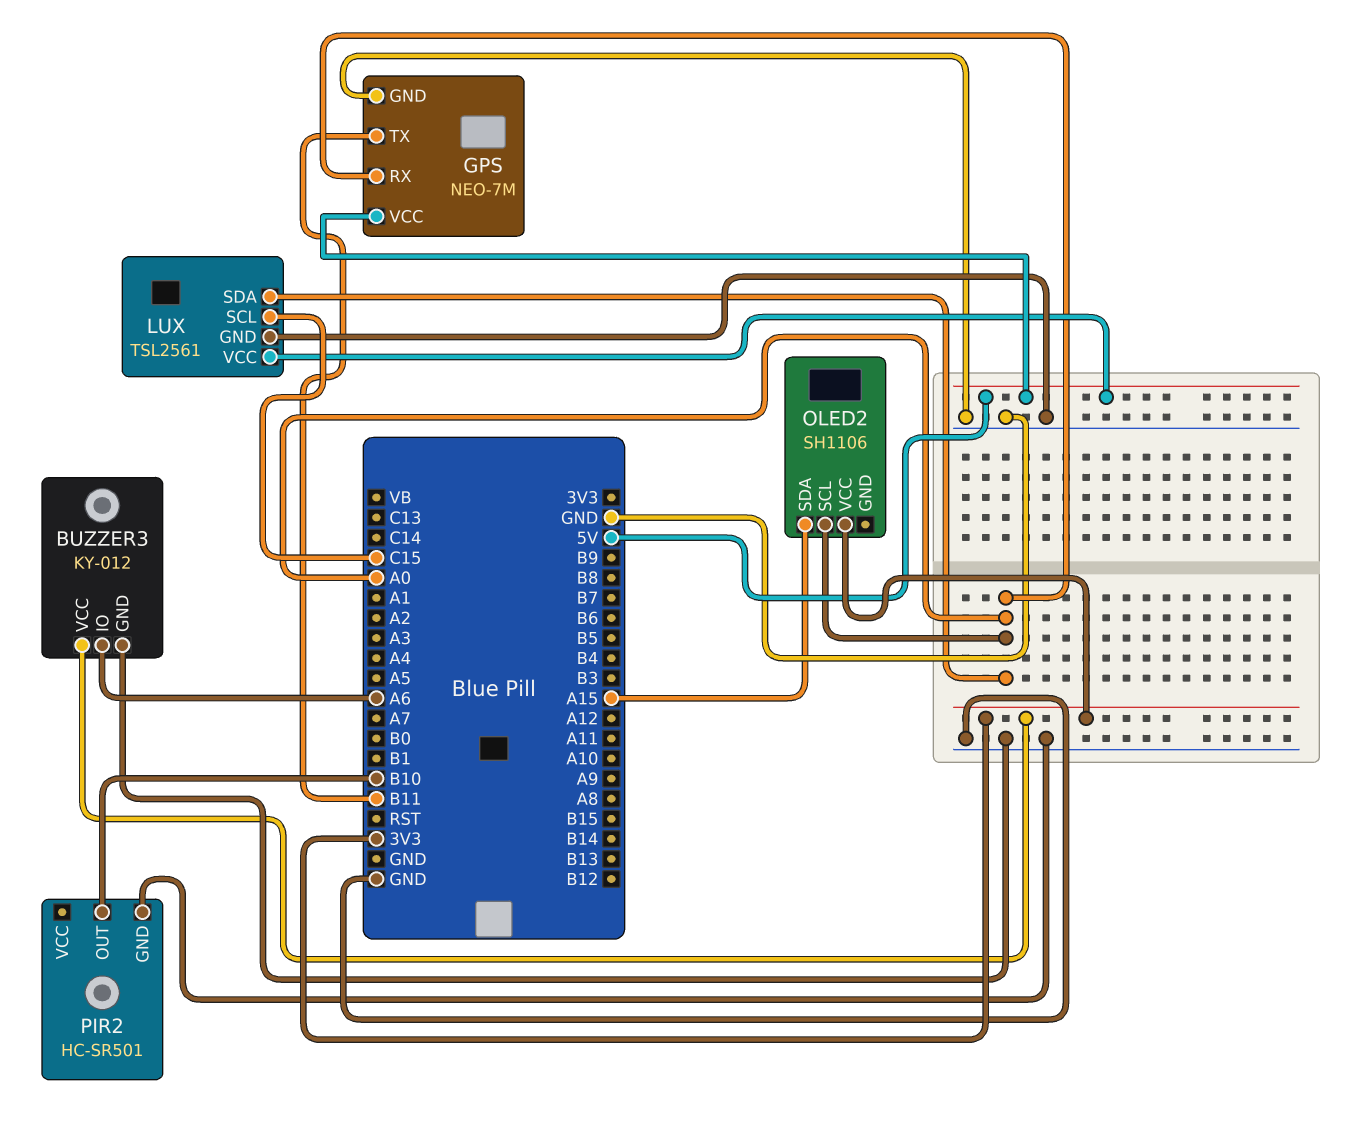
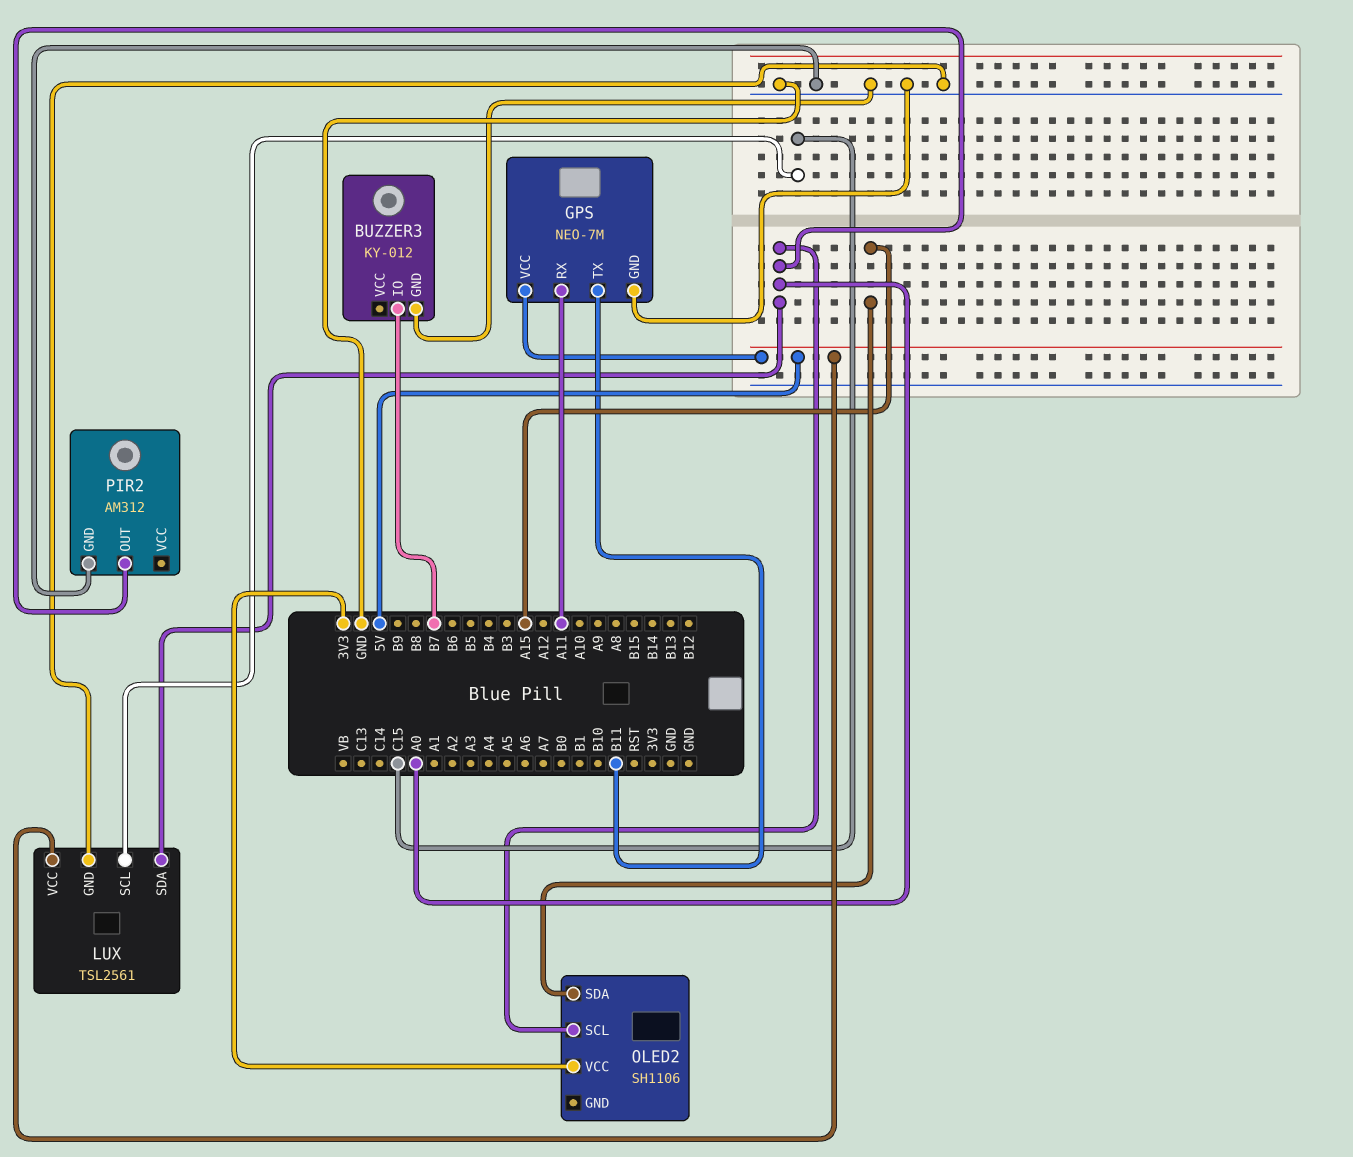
BUZZER3 pin IO: A6 -> B7
BUZZER3 pin VCC: 3V3 -> none
GPS pin RX: A0 -> A11
PIR2: HC-SR501 -> AM312
PIR2 pin OUT: B10 -> A0

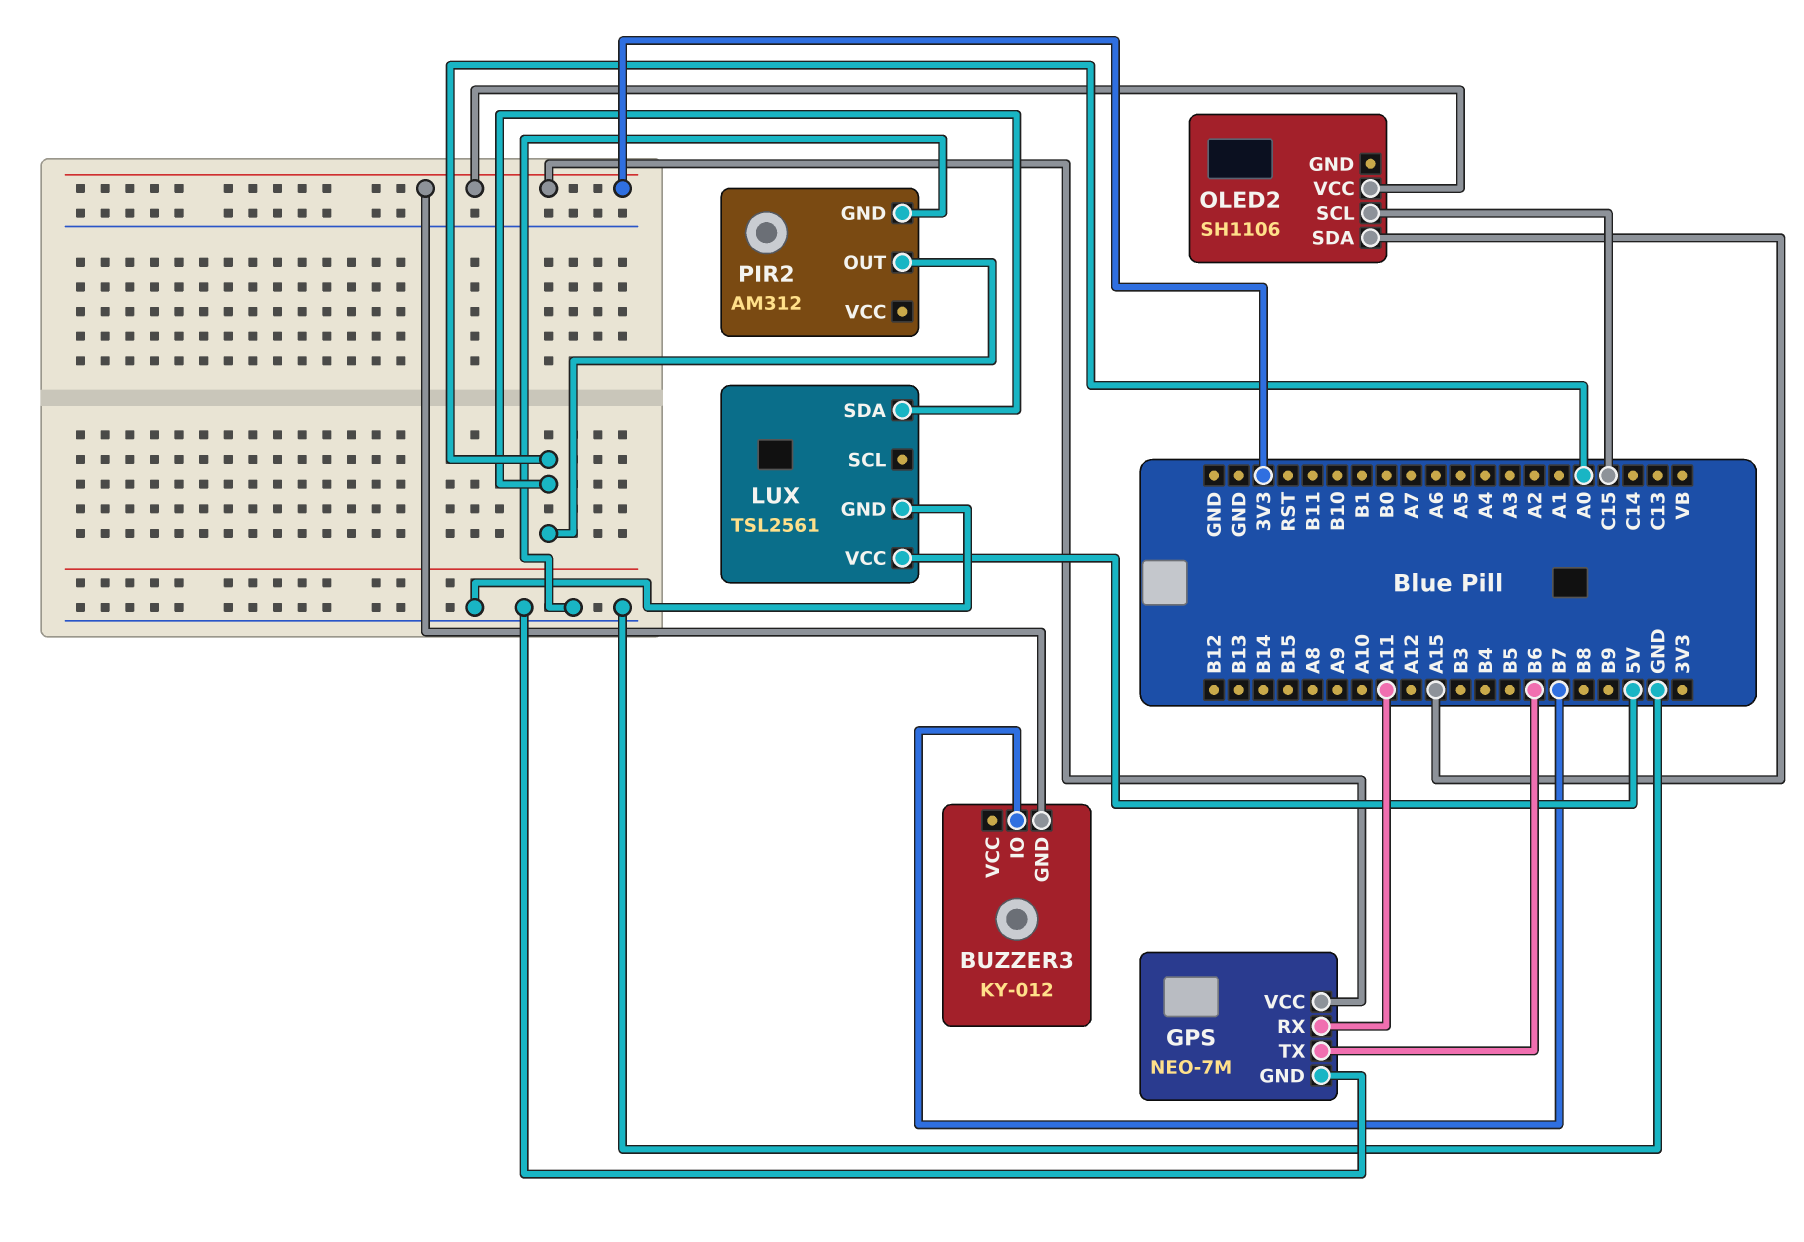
BUZZER3 pin GND: GND -> 3V3
GPS pin TX: B11 -> B6
GPS pin VCC: 5V -> 3V3
LUX pin SCL: C15 -> none
OLED2 pin SCL: A0 -> C15

